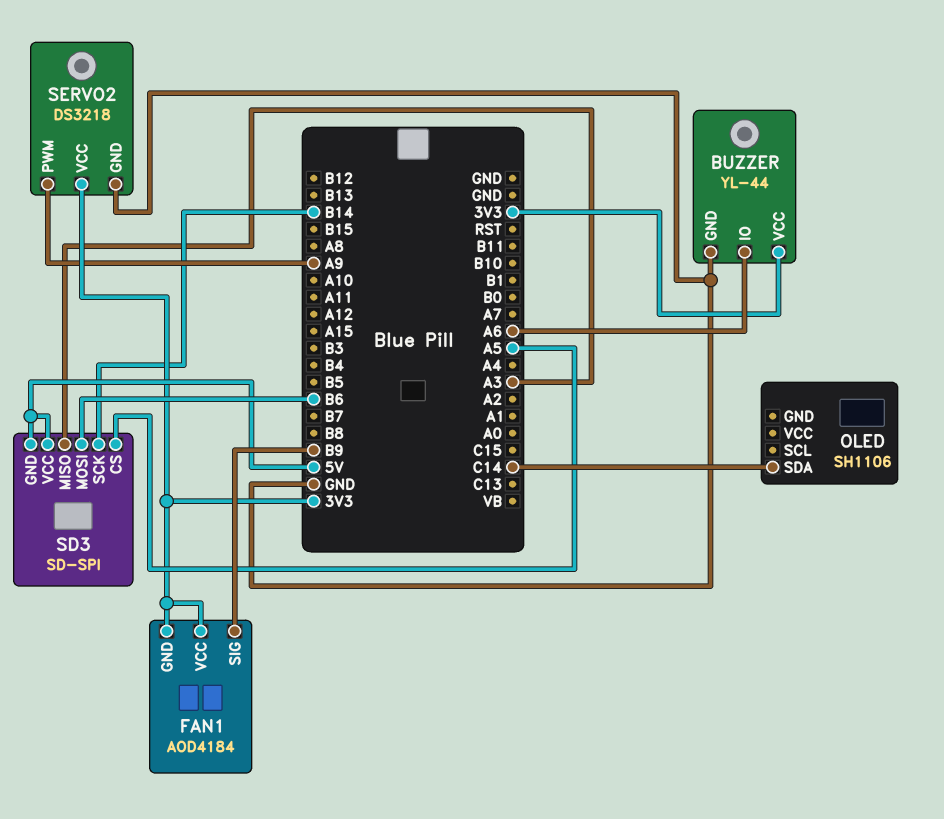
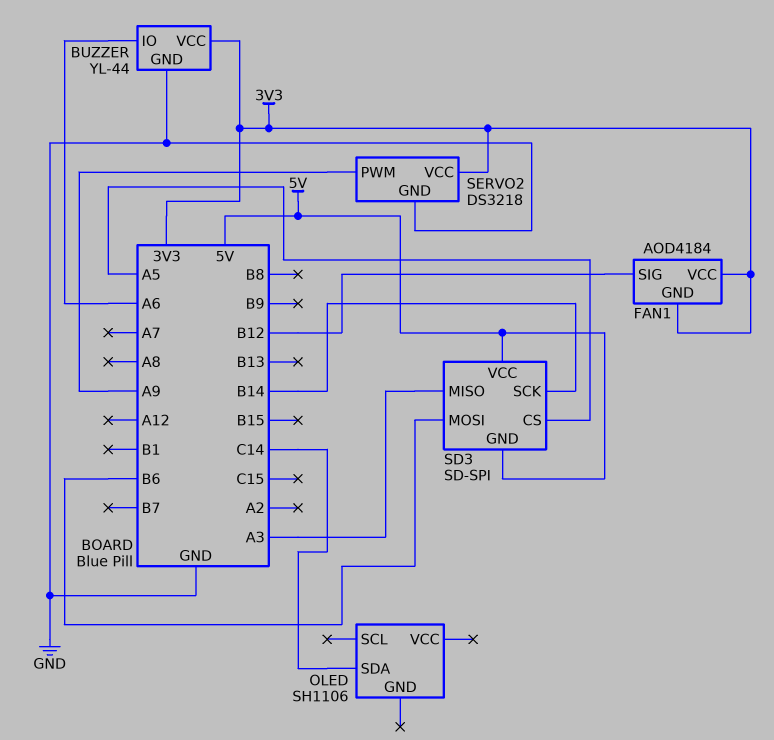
FAN1 pin SIG: B9 -> B12

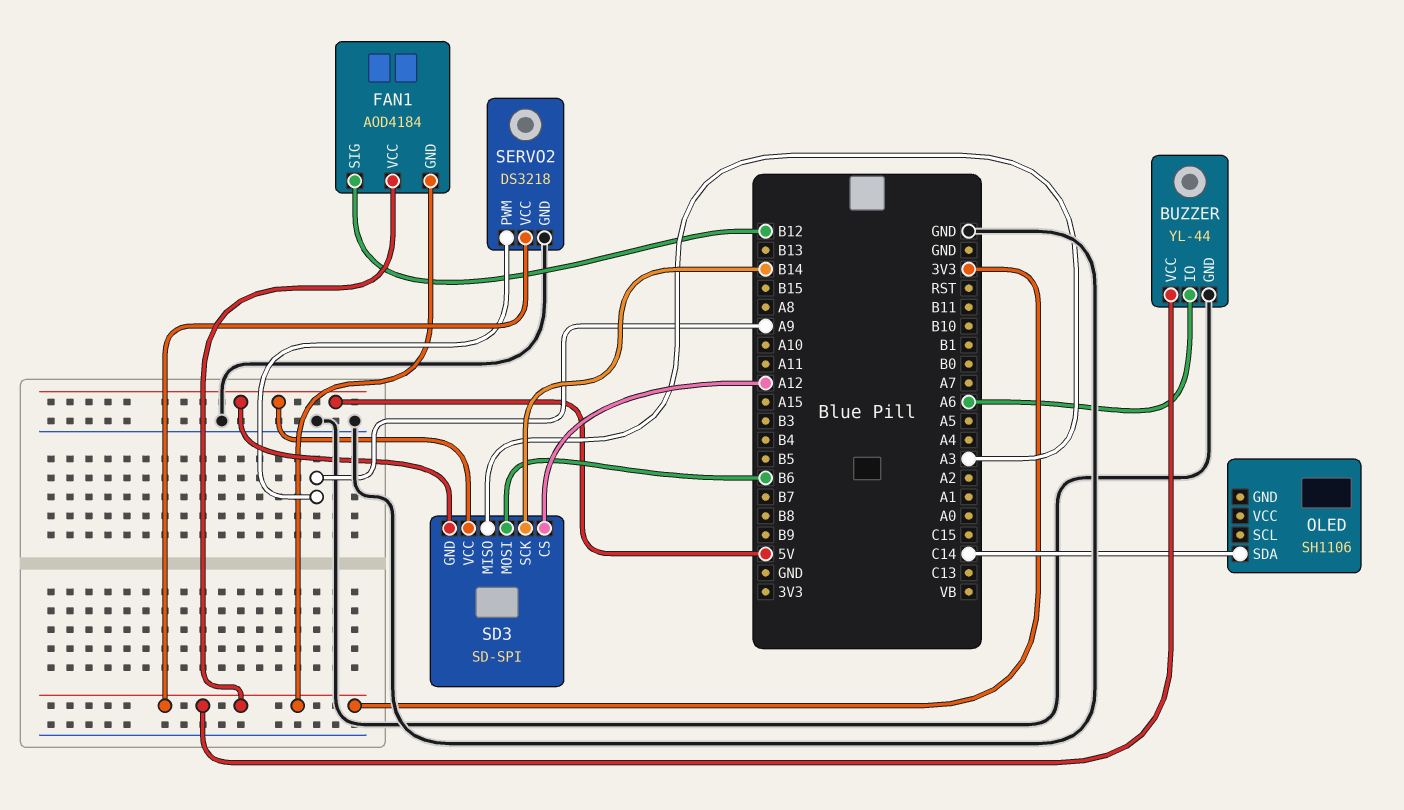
SD3 pin CS: A5 -> A12

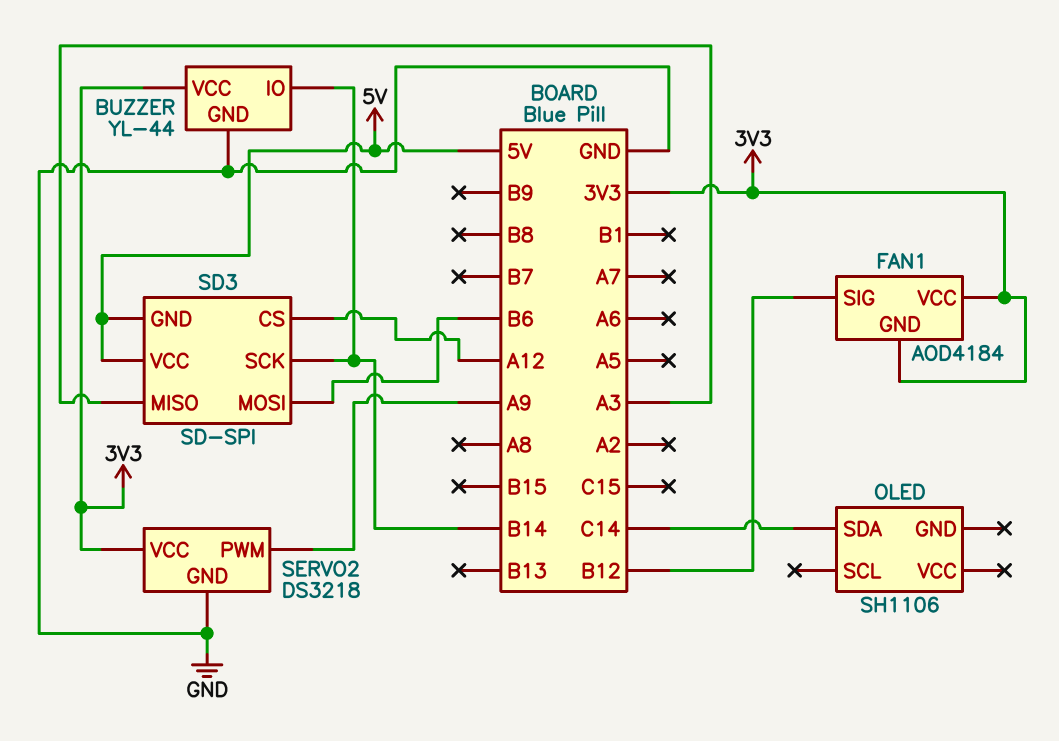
BUZZER pin IO: A6 -> B14

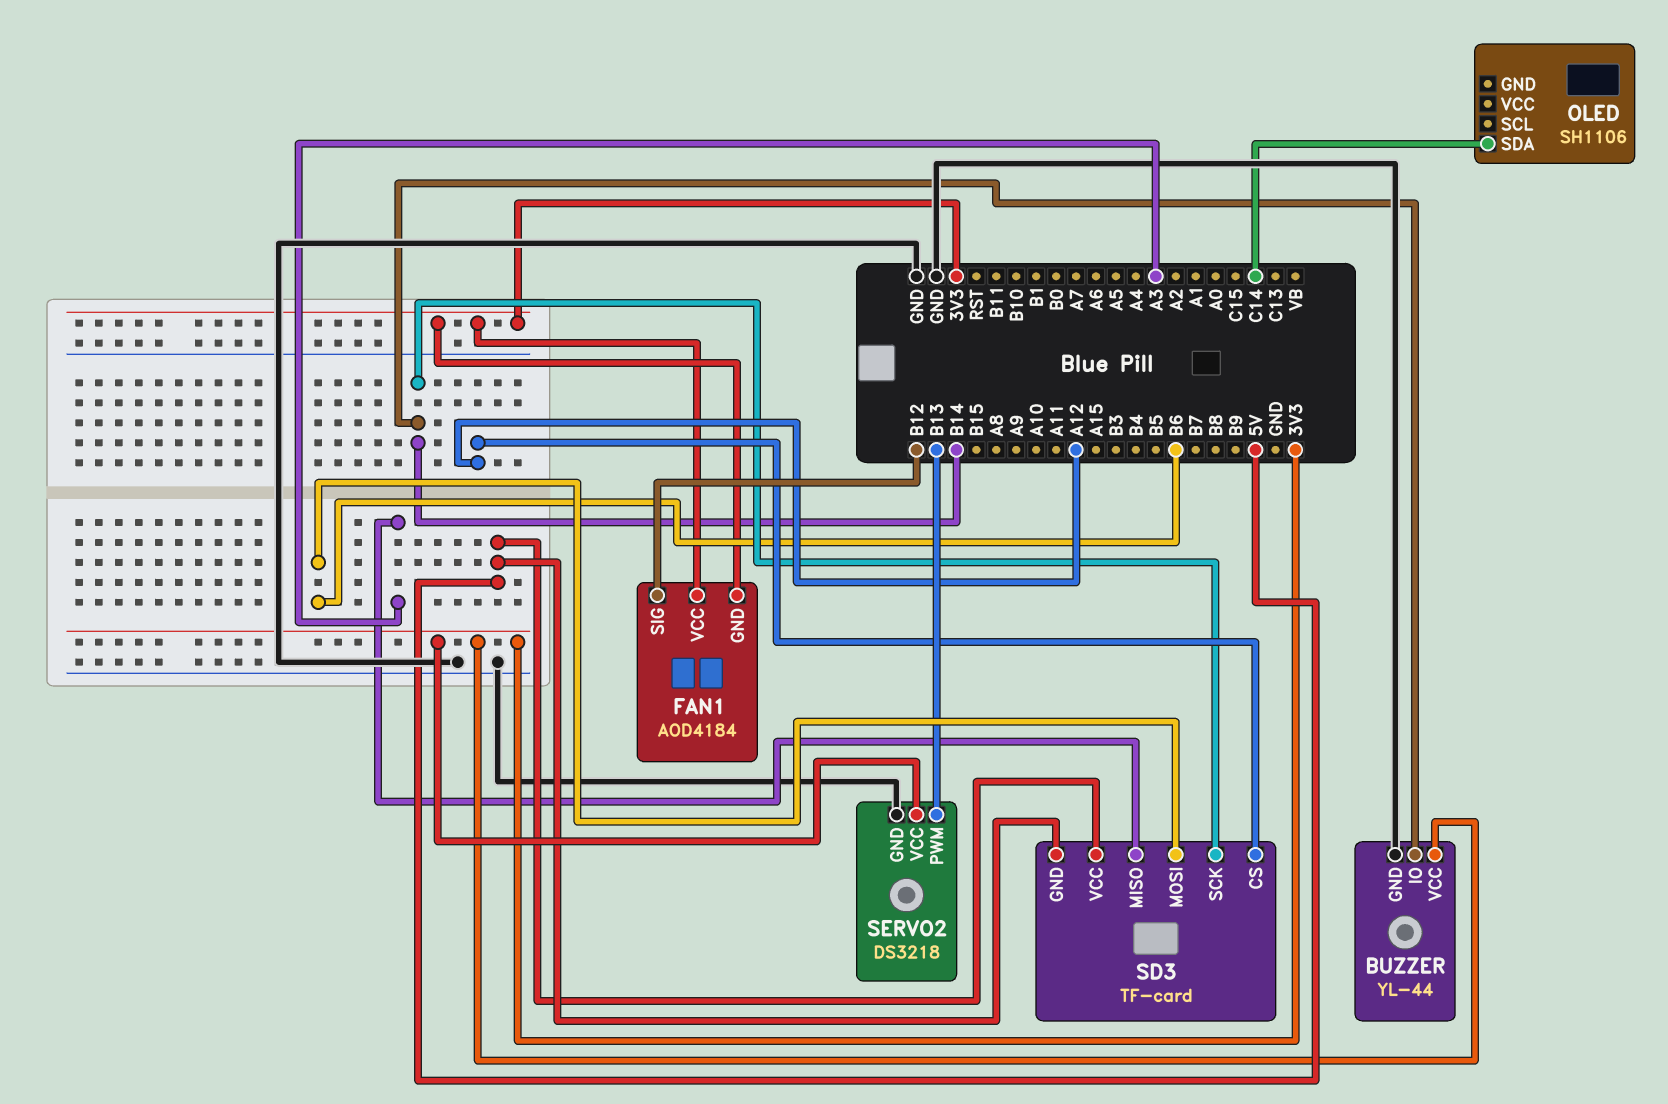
SD3: SD-SPI -> TF-card
SERVO2 pin PWM: A9 -> B13

